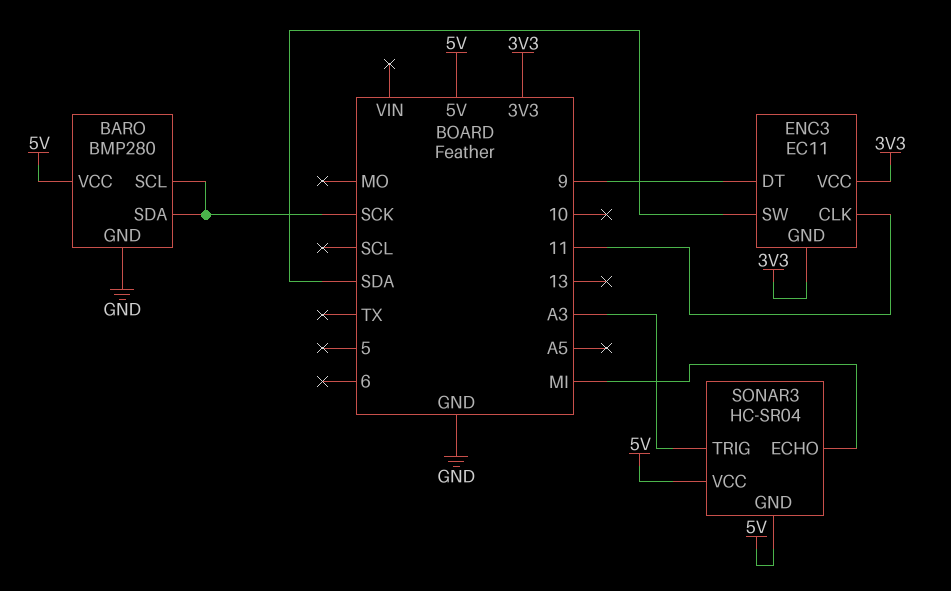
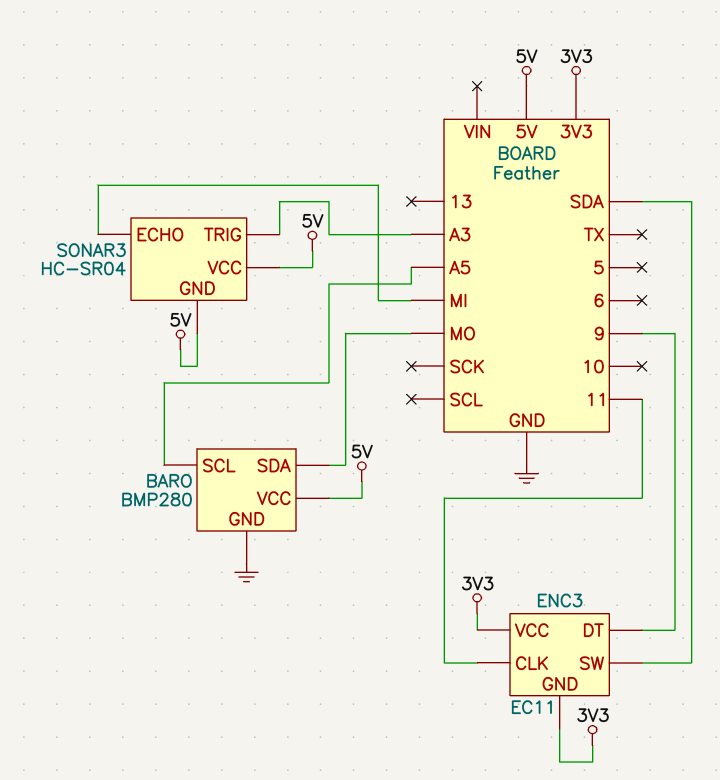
BARO pin SCL: SCK -> A5
BARO pin SDA: SCK -> MO

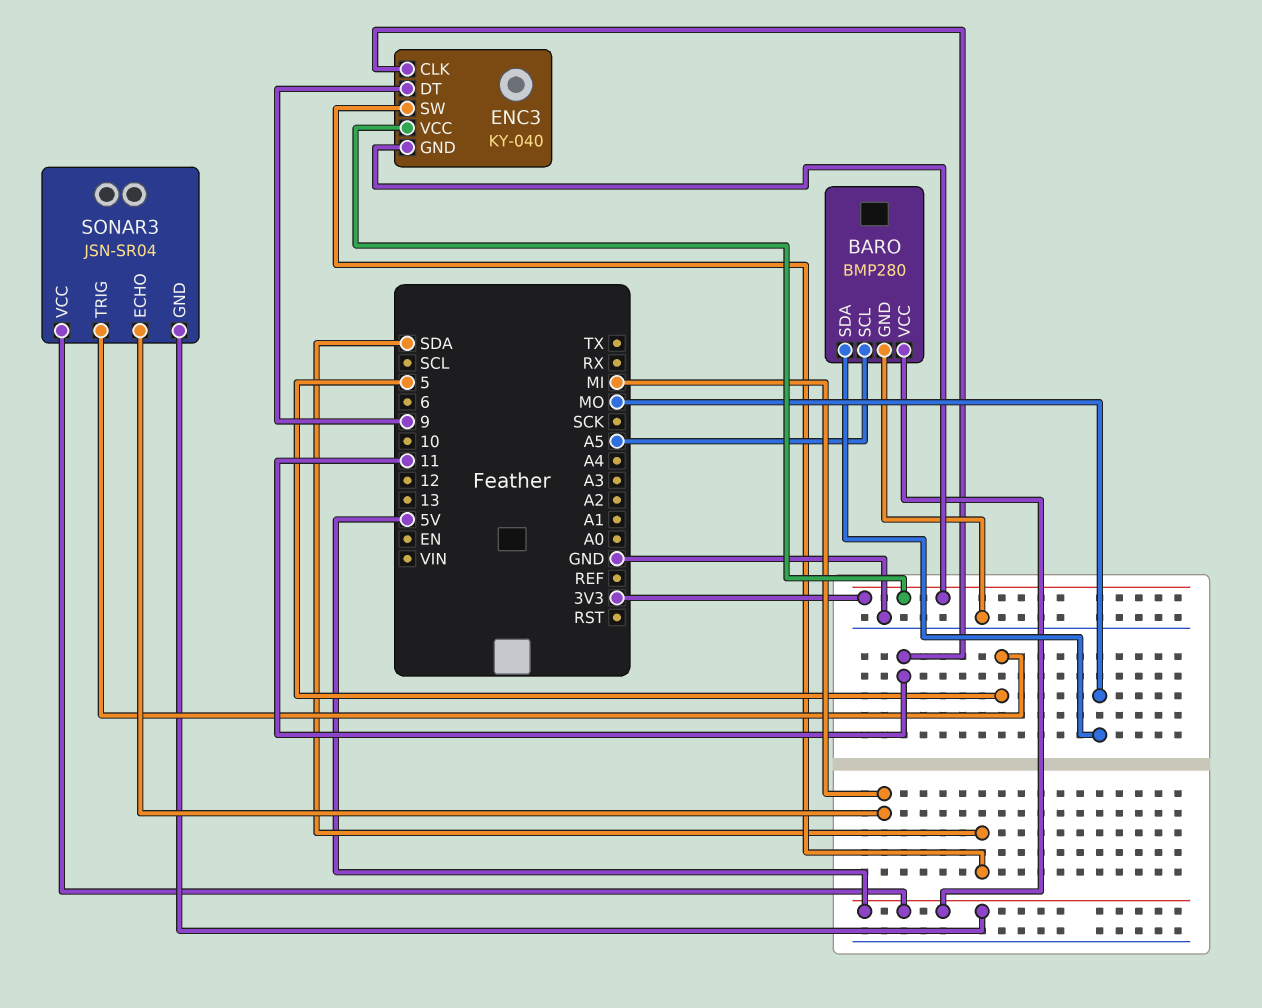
ENC3: EC11 -> KY-040
SONAR3: HC-SR04 -> JSN-SR04
SONAR3 pin TRIG: A3 -> 5

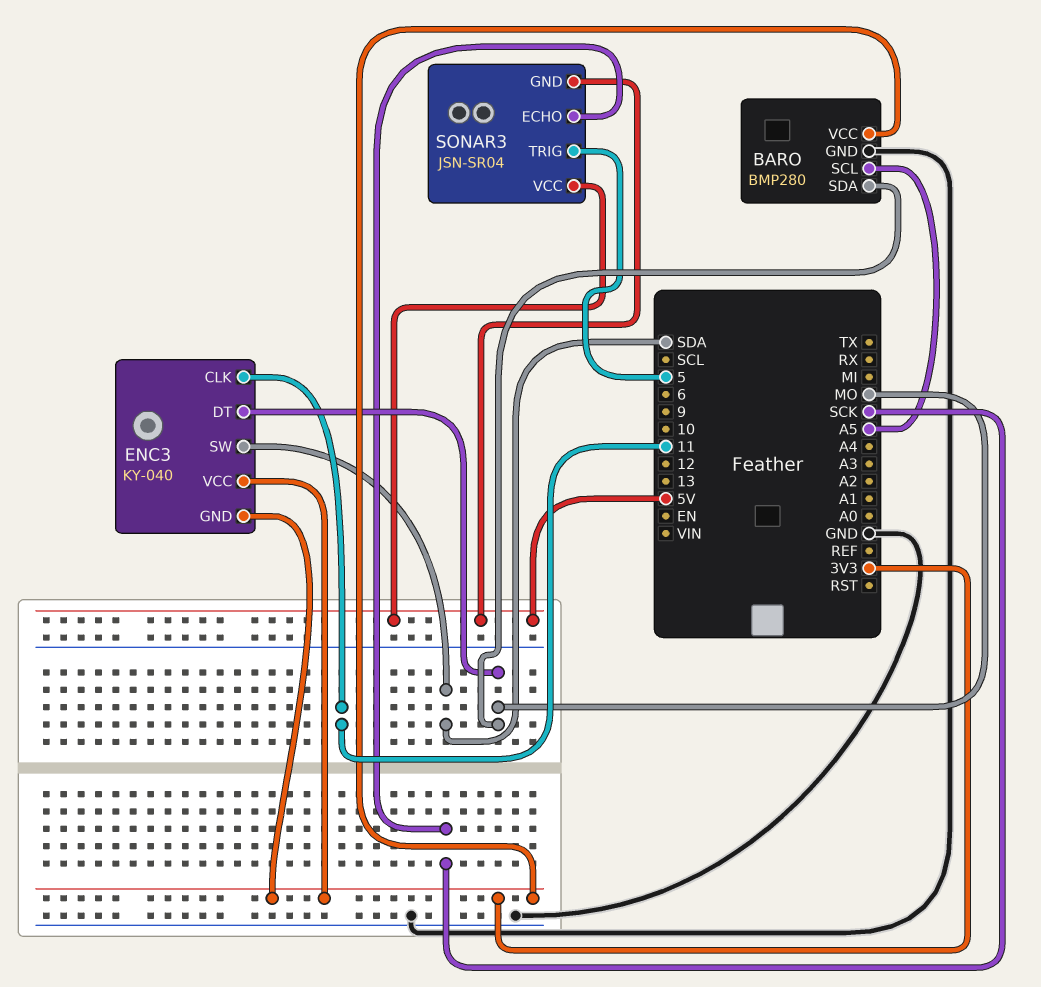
BARO pin VCC: 5V -> 3V3
ENC3 pin DT: 9 -> MO
SONAR3 pin ECHO: MI -> SCK

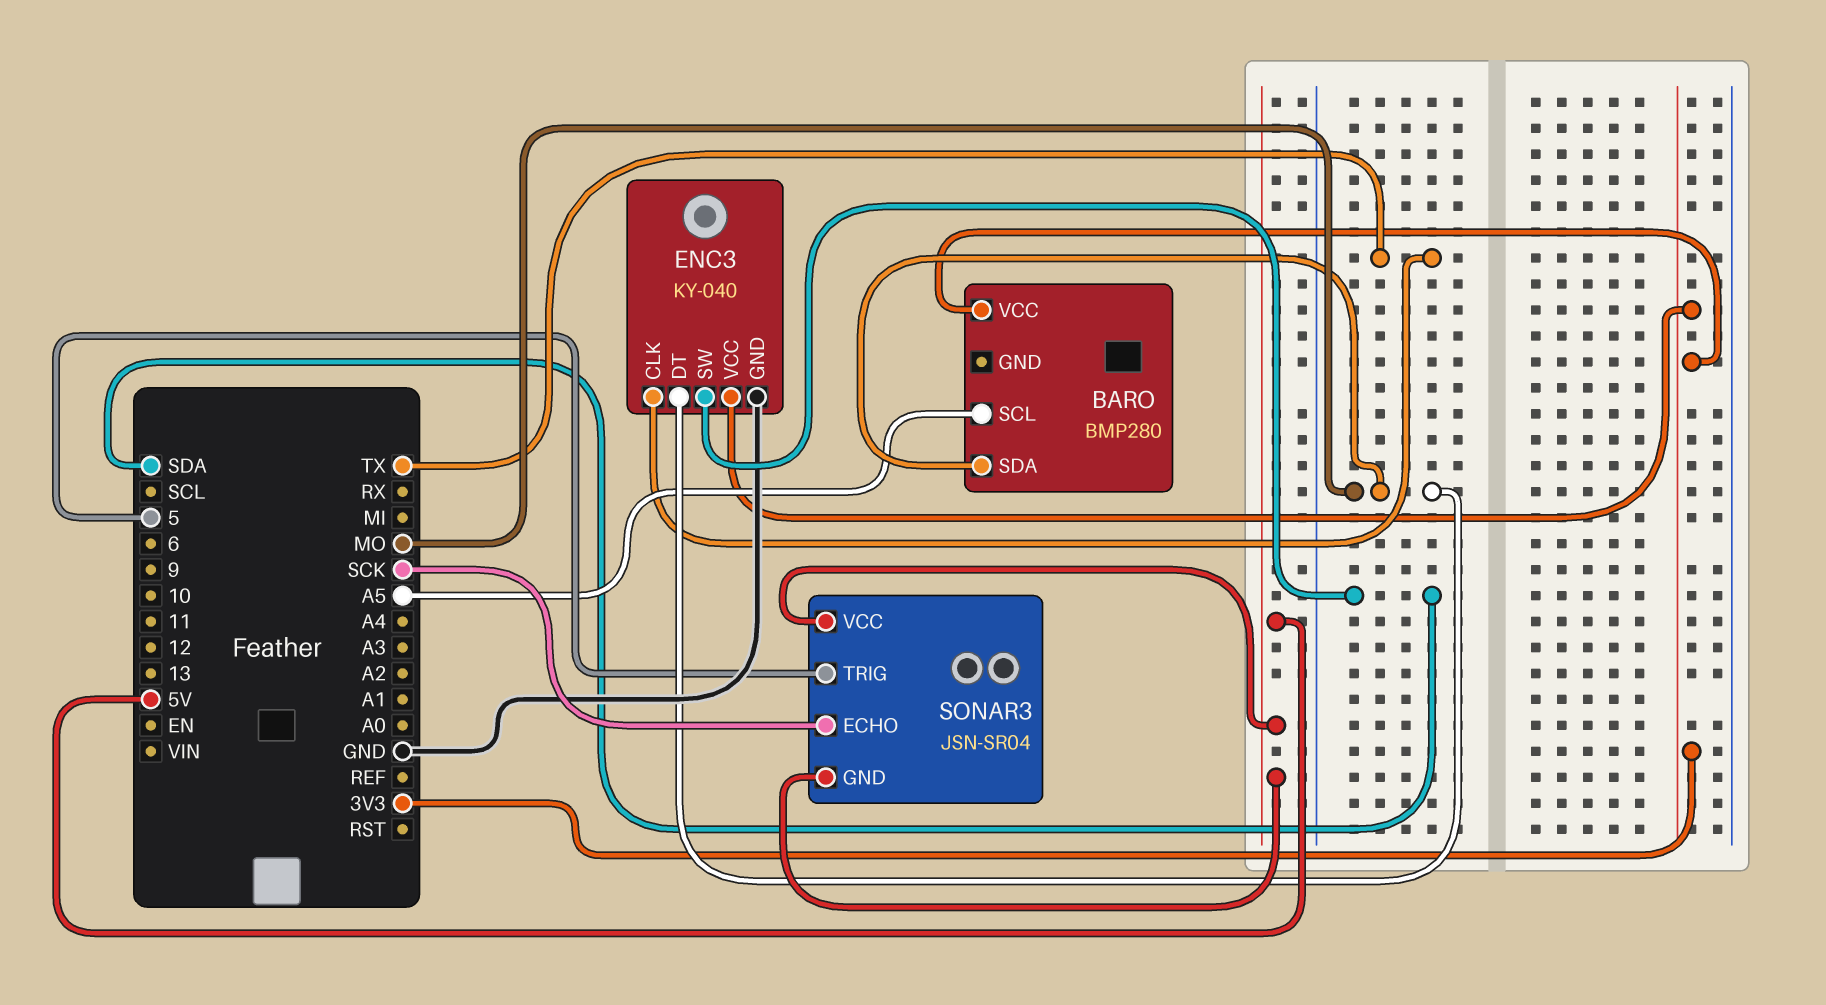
BARO pin GND: GND -> none
ENC3 pin CLK: 11 -> TX
ENC3 pin GND: 3V3 -> GND

